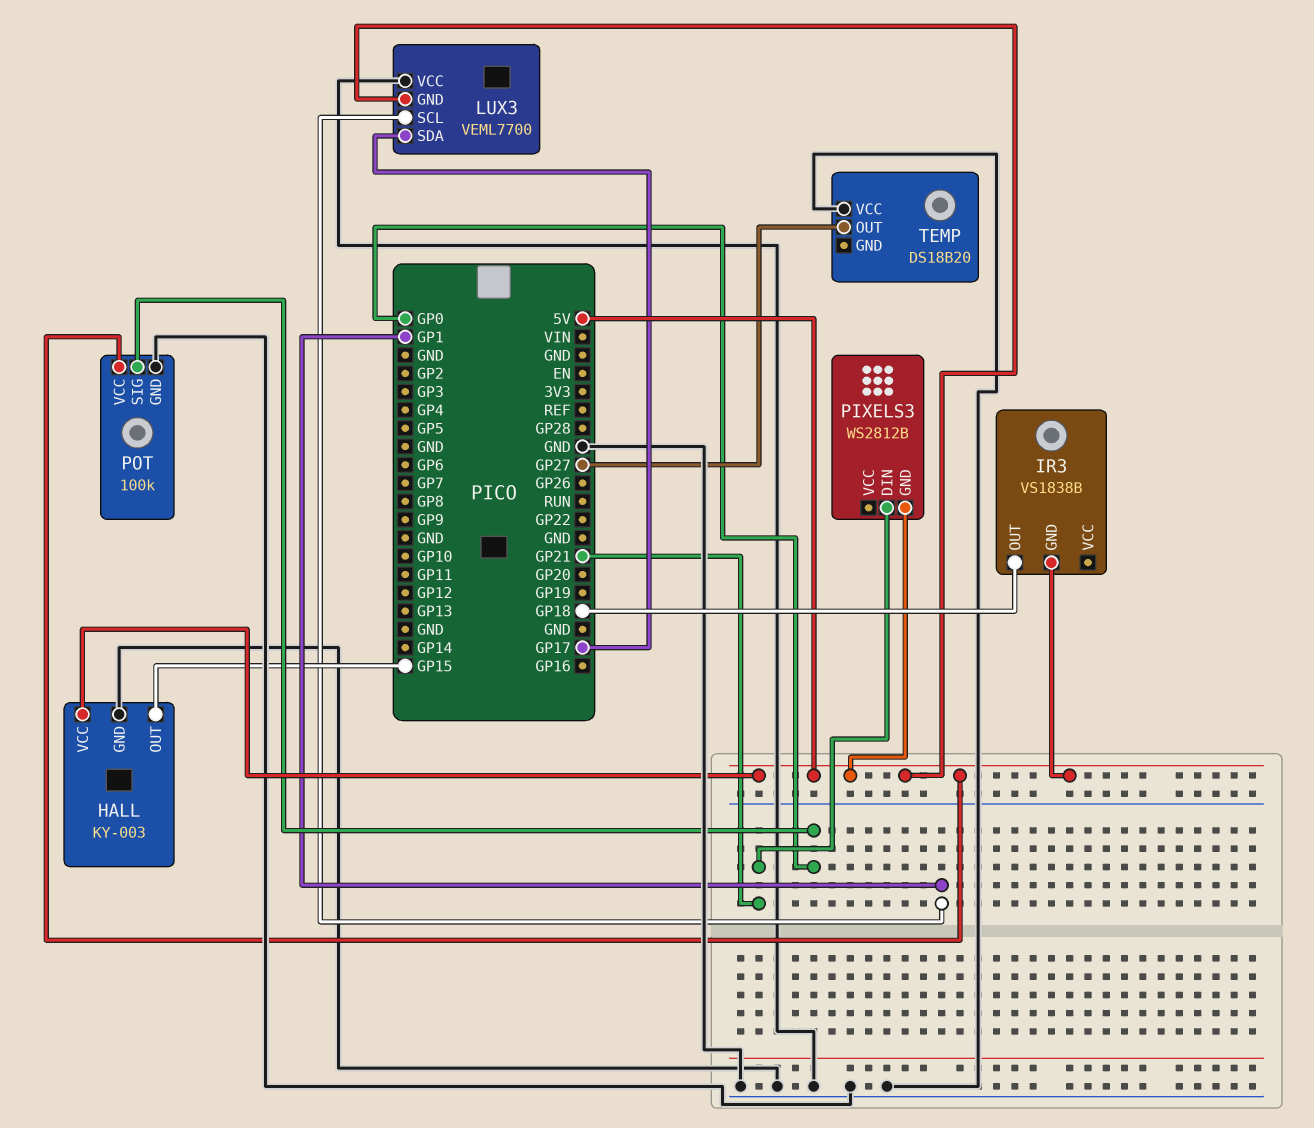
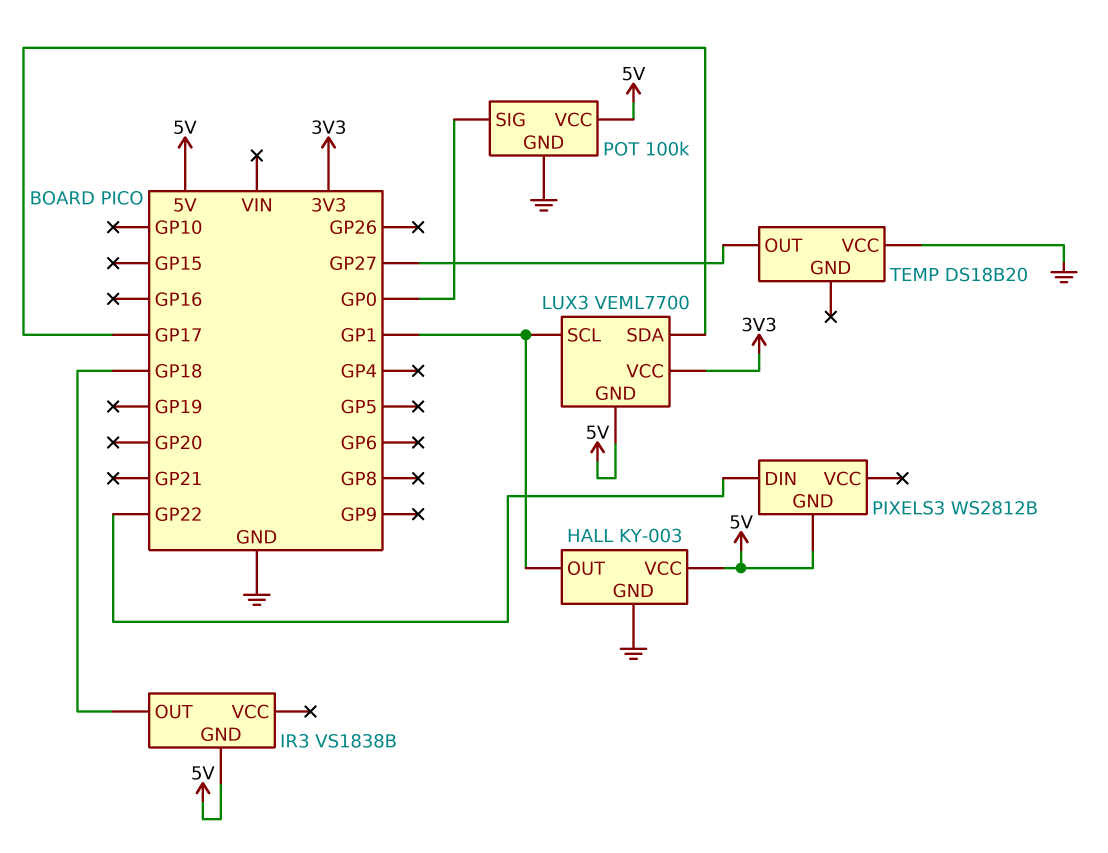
HALL pin OUT: GP15 -> GP1
LUX3 pin VCC: GND -> 3V3
PIXELS3 pin DIN: GP21 -> GP22

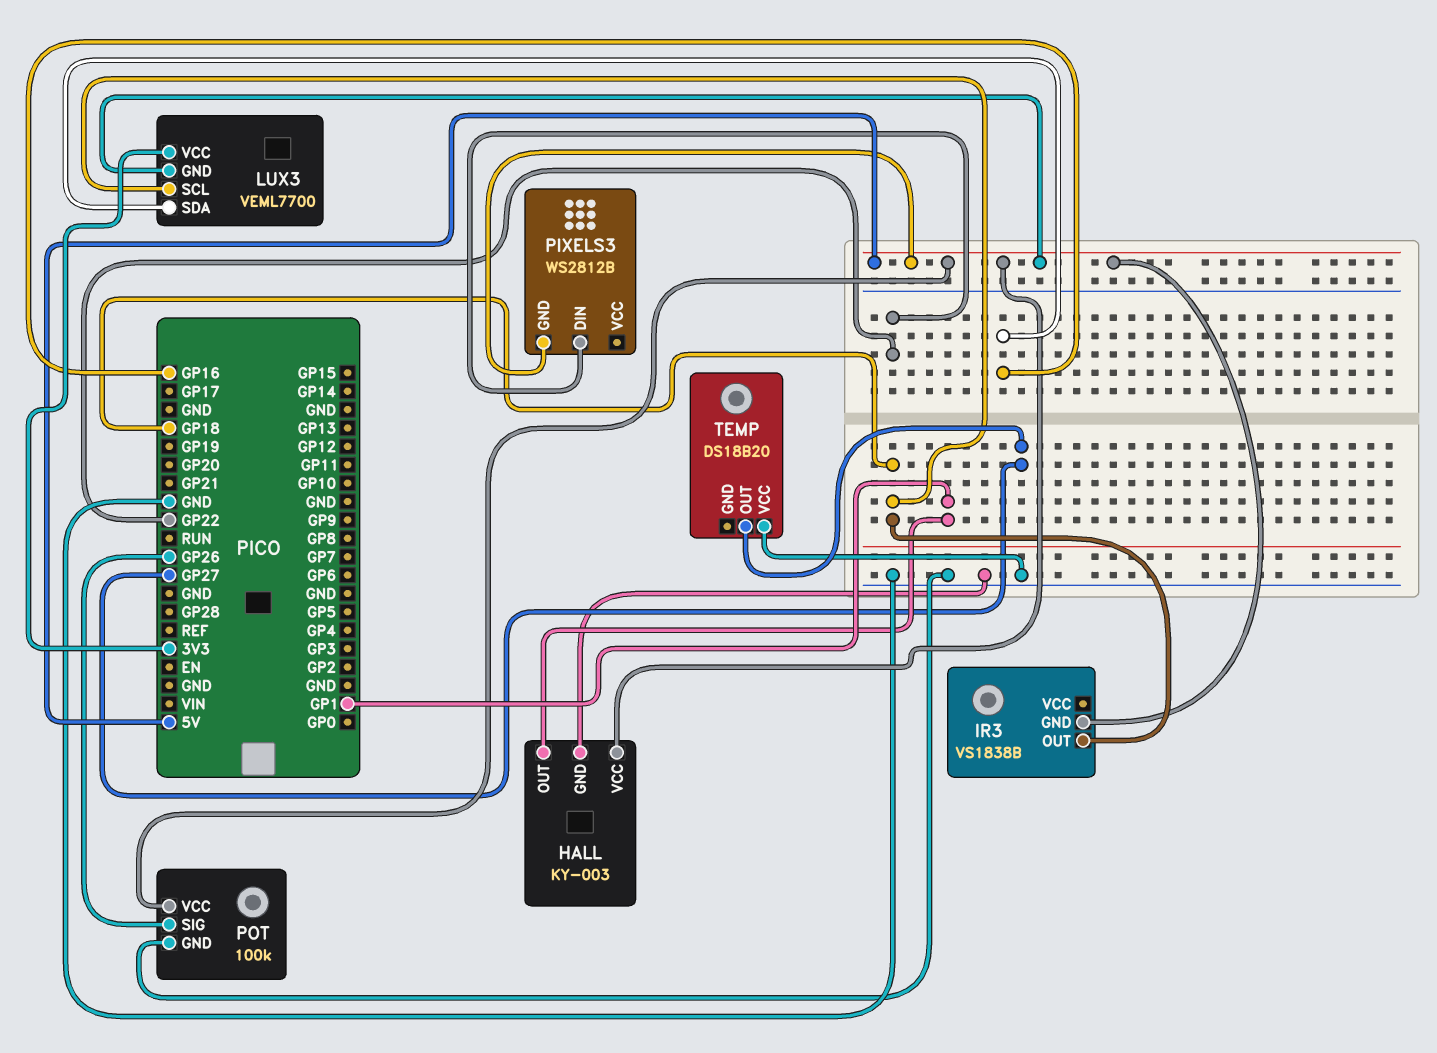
LUX3 pin SCL: GP1 -> GP18
LUX3 pin SDA: GP17 -> GP16
POT pin SIG: GP0 -> GP26

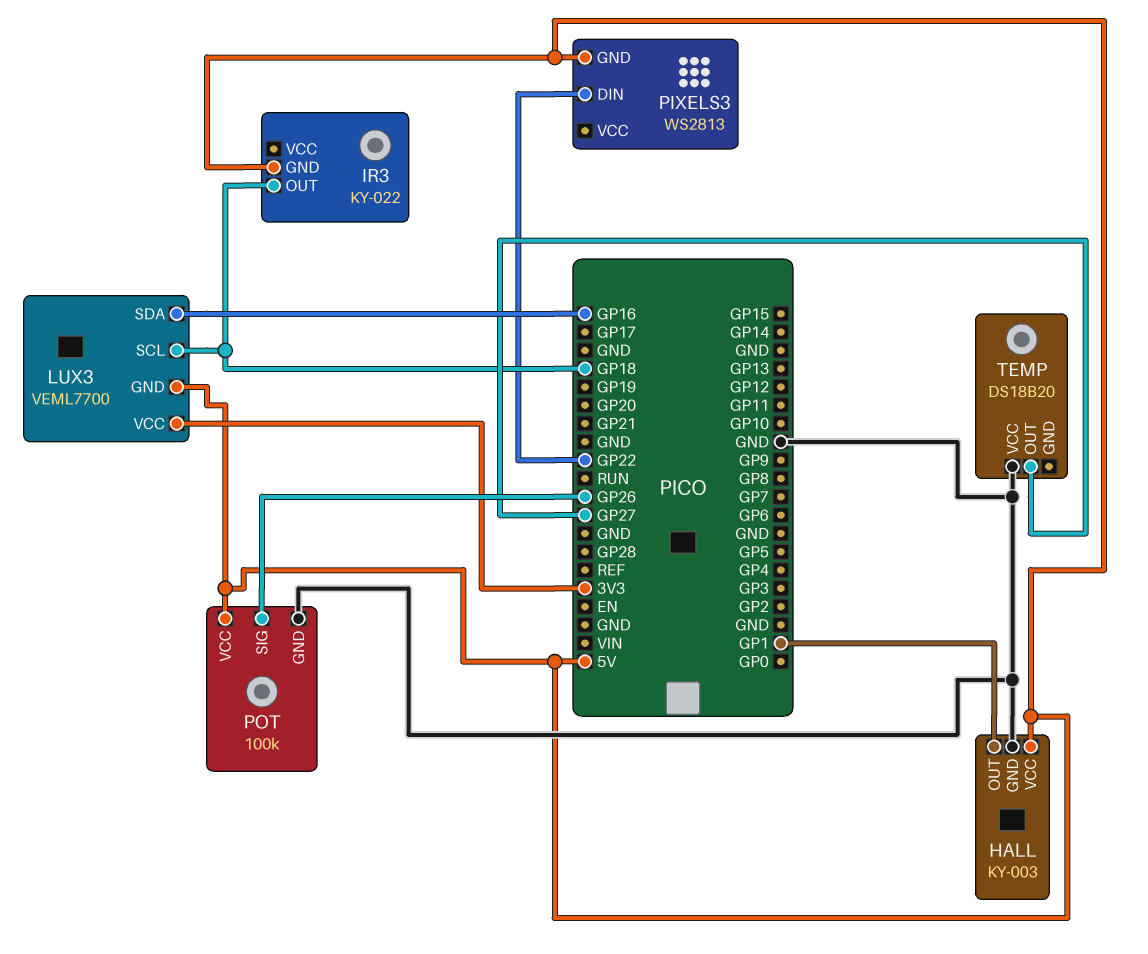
IR3: VS1838B -> KY-022
PIXELS3: WS2812B -> WS2813

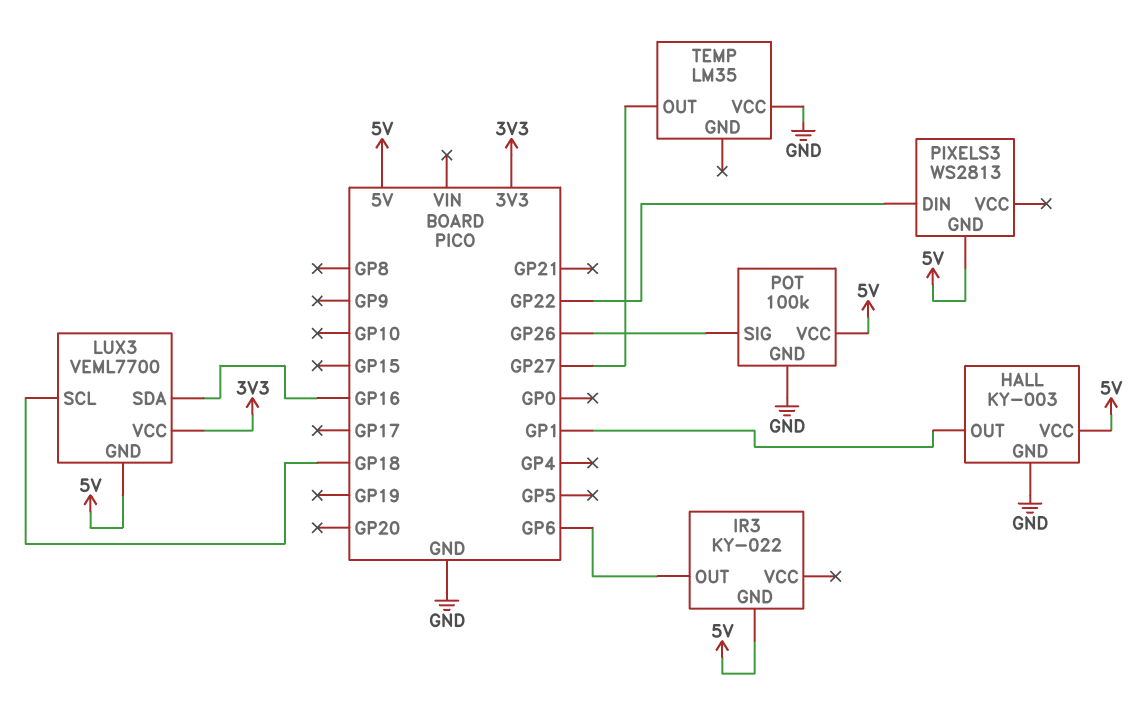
IR3 pin OUT: GP18 -> GP6
TEMP: DS18B20 -> LM35

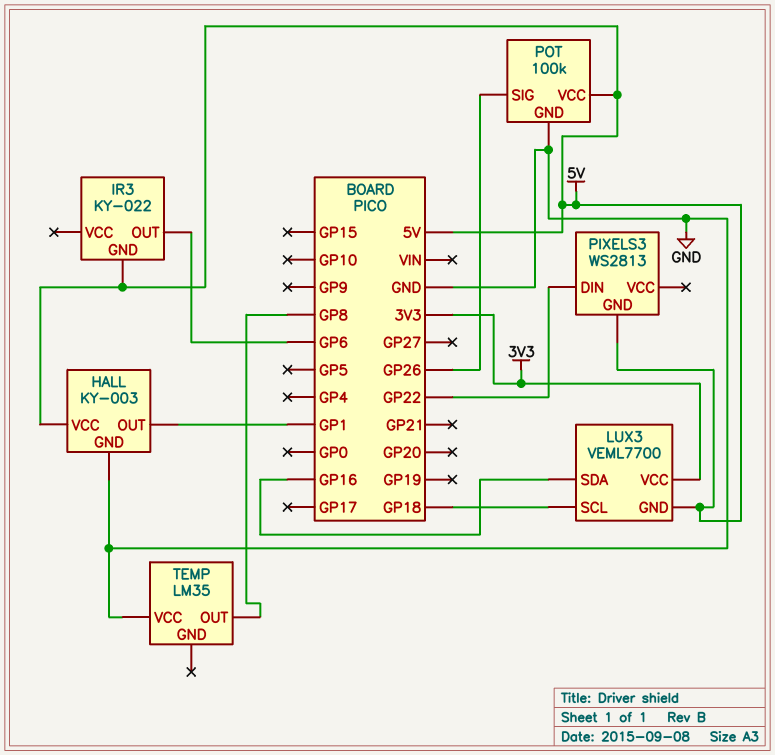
TEMP pin OUT: GP27 -> GP8

